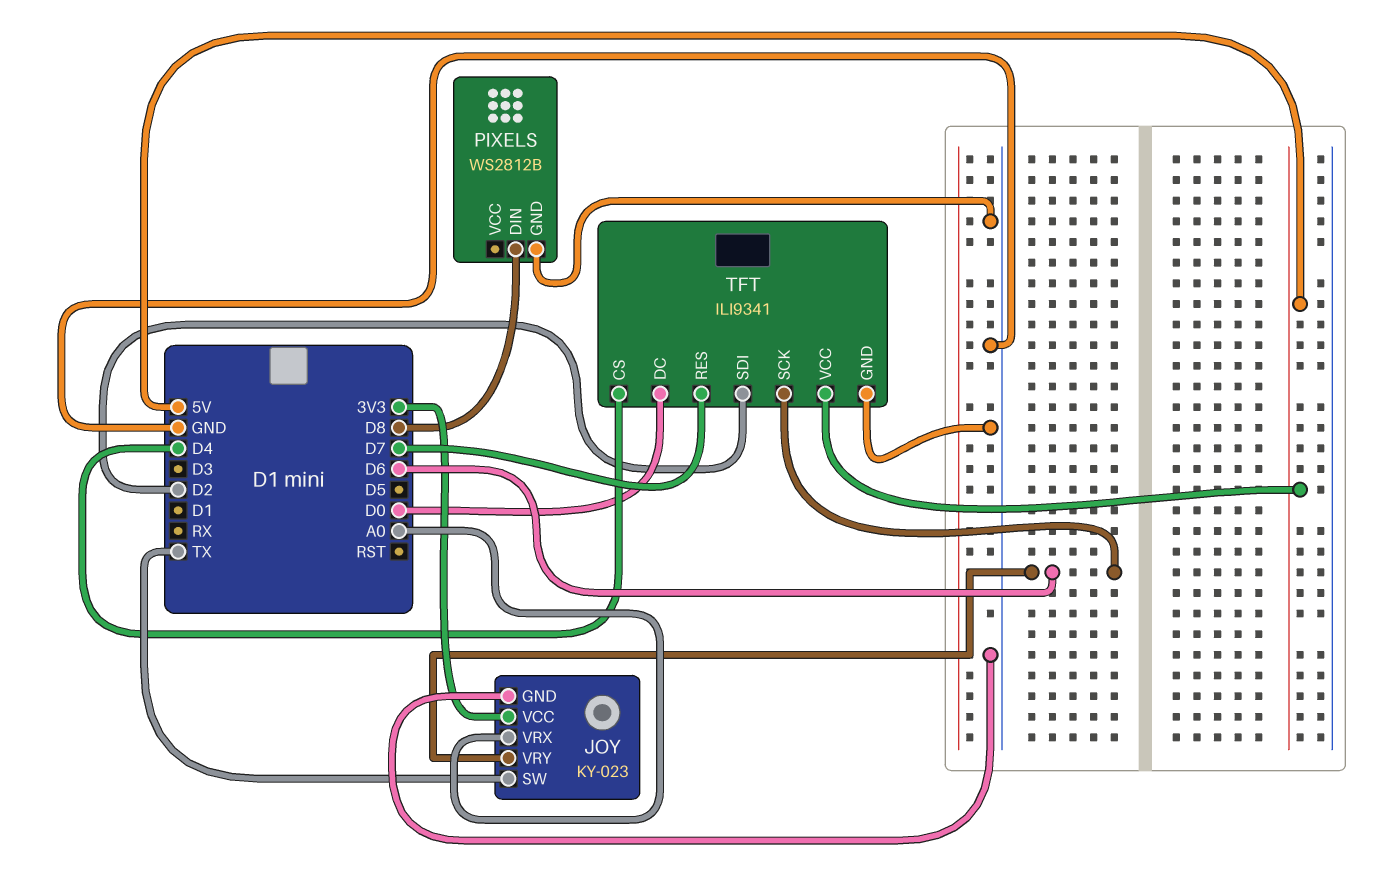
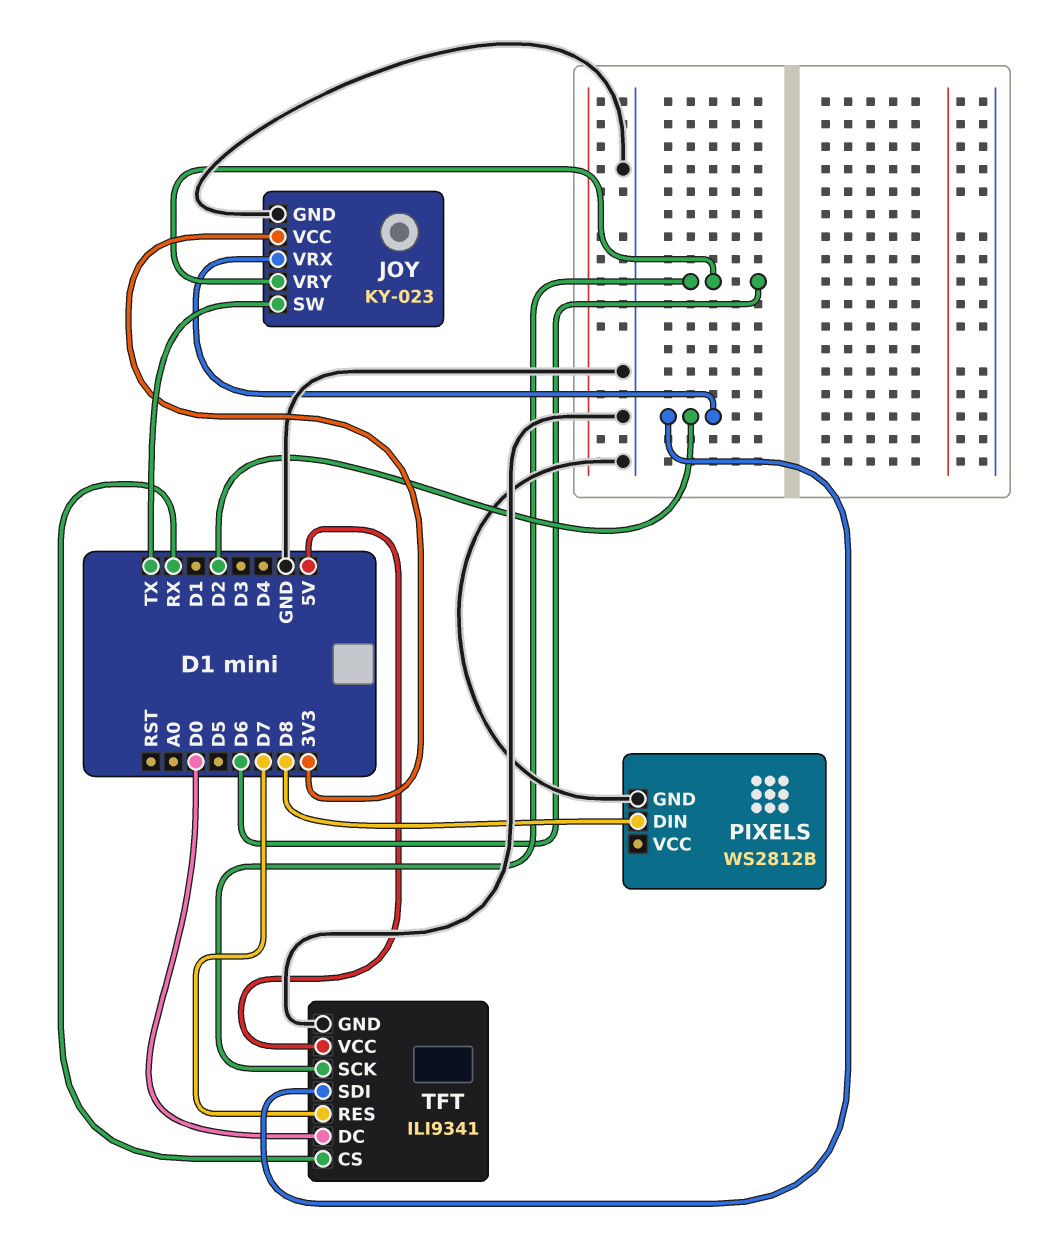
JOY pin VRX: A0 -> D2
TFT pin CS: D4 -> RX

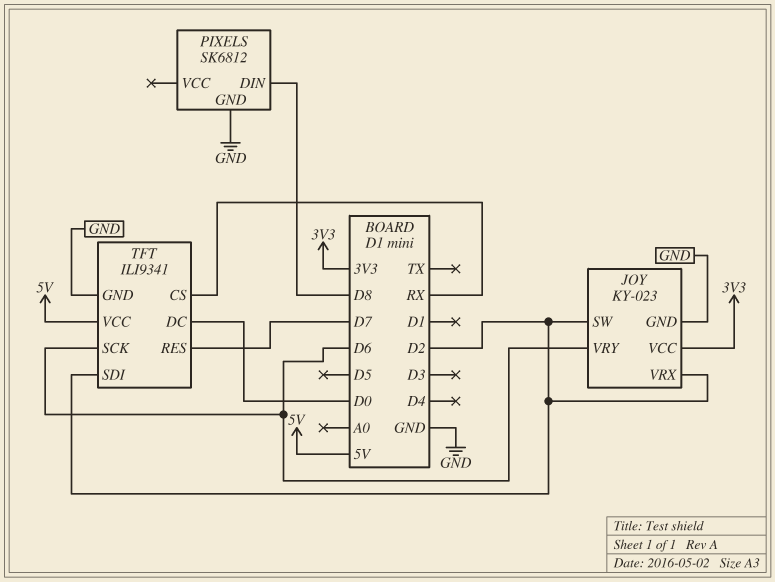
JOY pin SW: TX -> D2
PIXELS: WS2812B -> SK6812

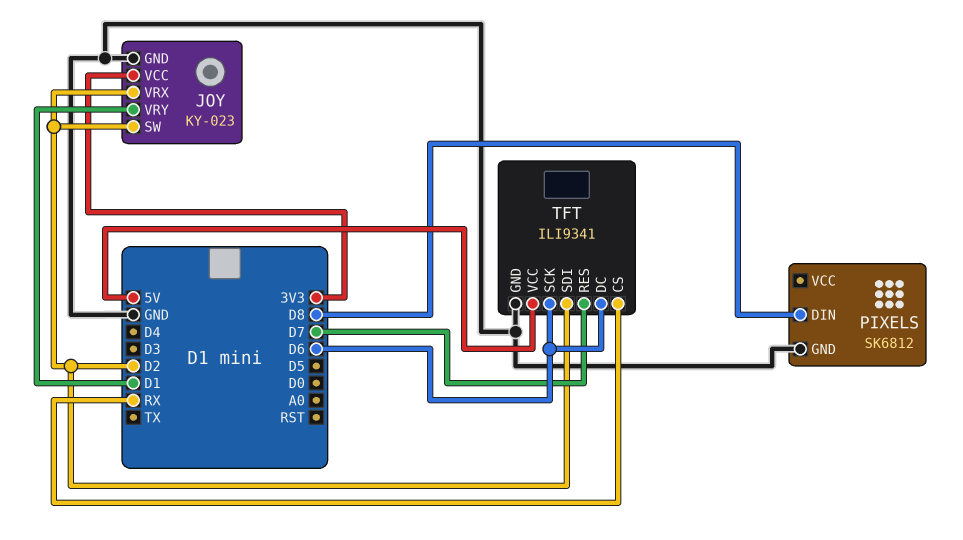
JOY pin VRY: D6 -> D1
TFT pin DC: D0 -> D6

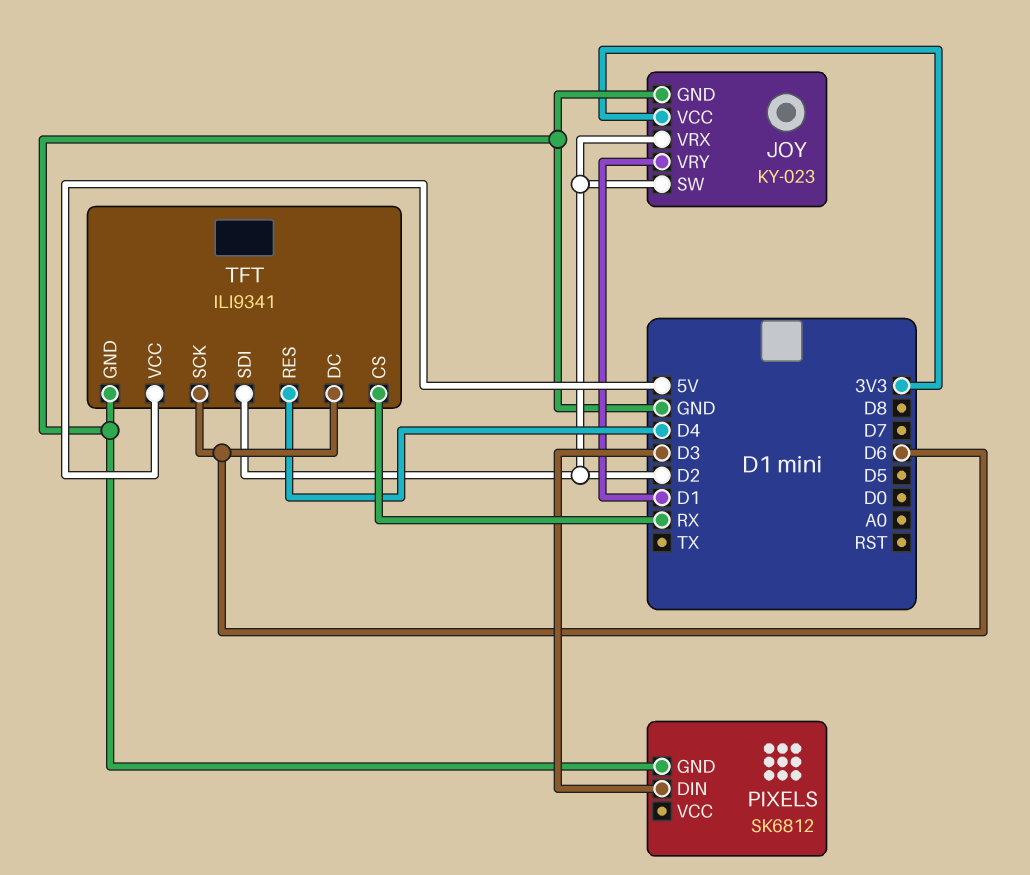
PIXELS pin DIN: D8 -> D3
TFT pin RES: D7 -> D4

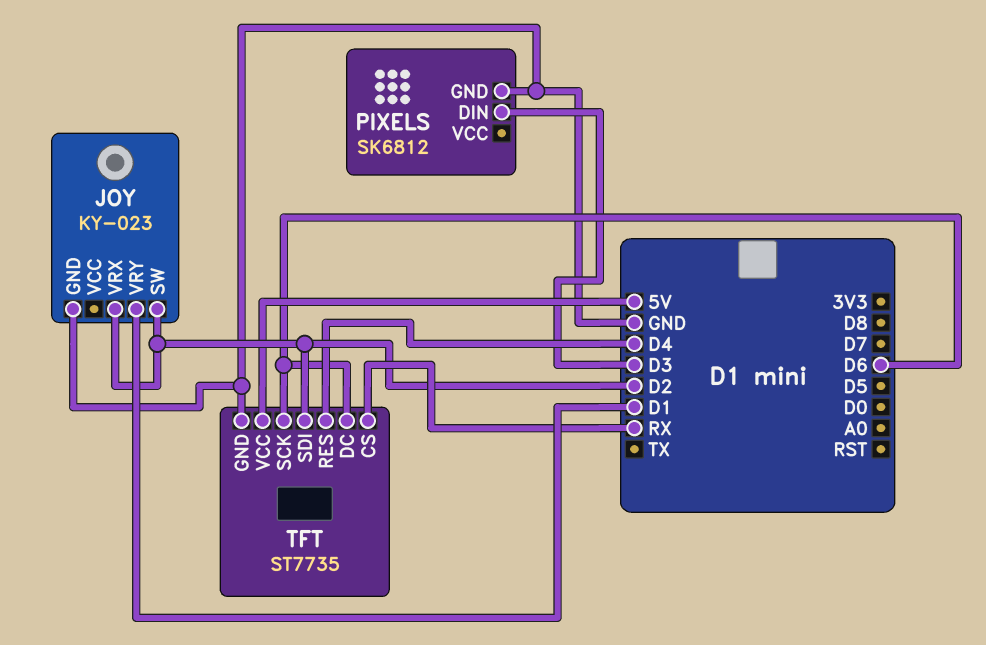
JOY pin VCC: 3V3 -> none
TFT: ILI9341 -> ST7735

